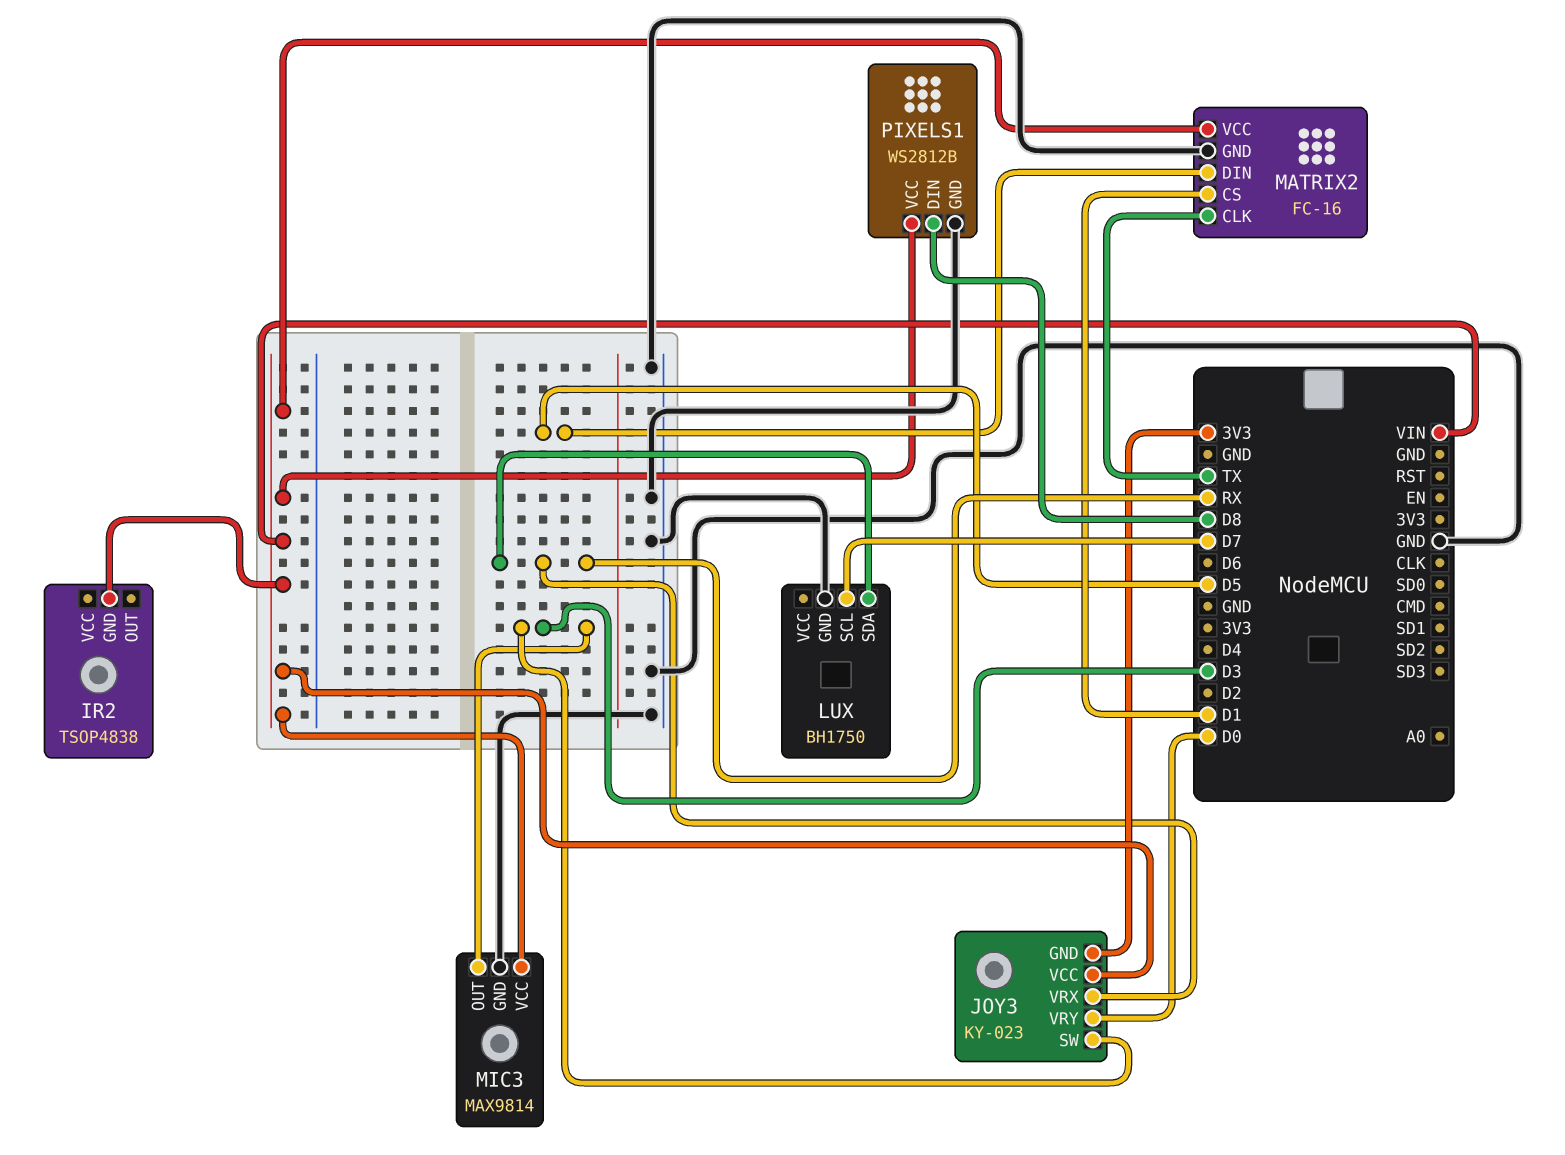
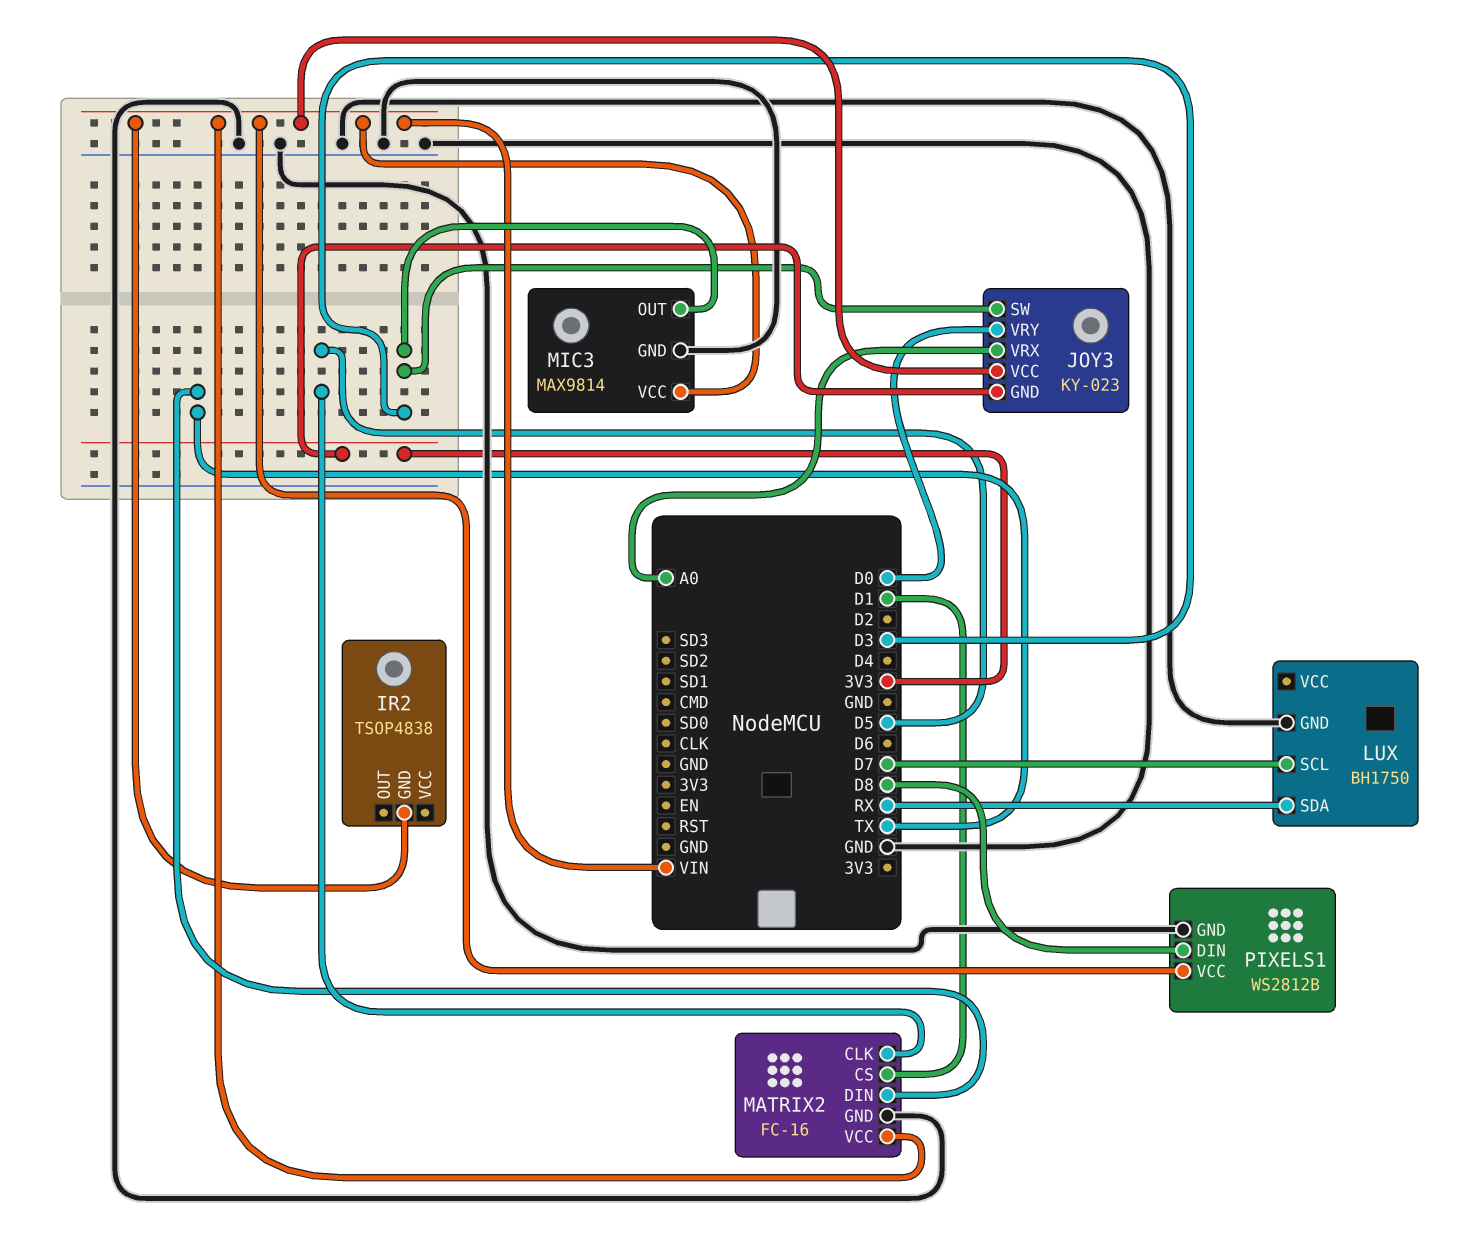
JOY3 pin VRX: RX -> A0
MATRIX2 pin CLK: TX -> D5
MATRIX2 pin DIN: D5 -> TX

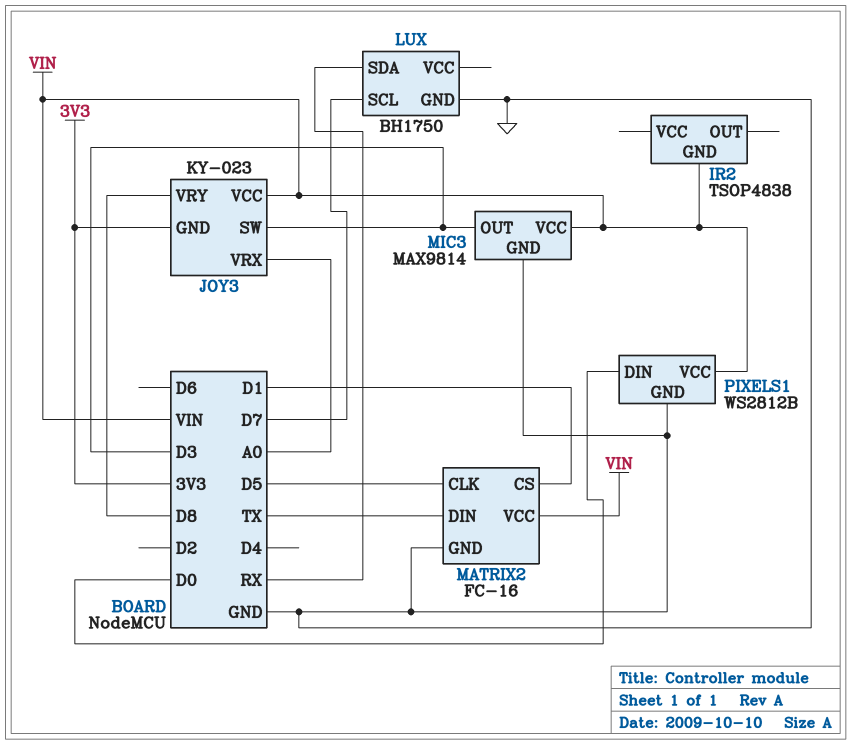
JOY3 pin VRY: D0 -> D8
PIXELS1 pin DIN: D8 -> D0

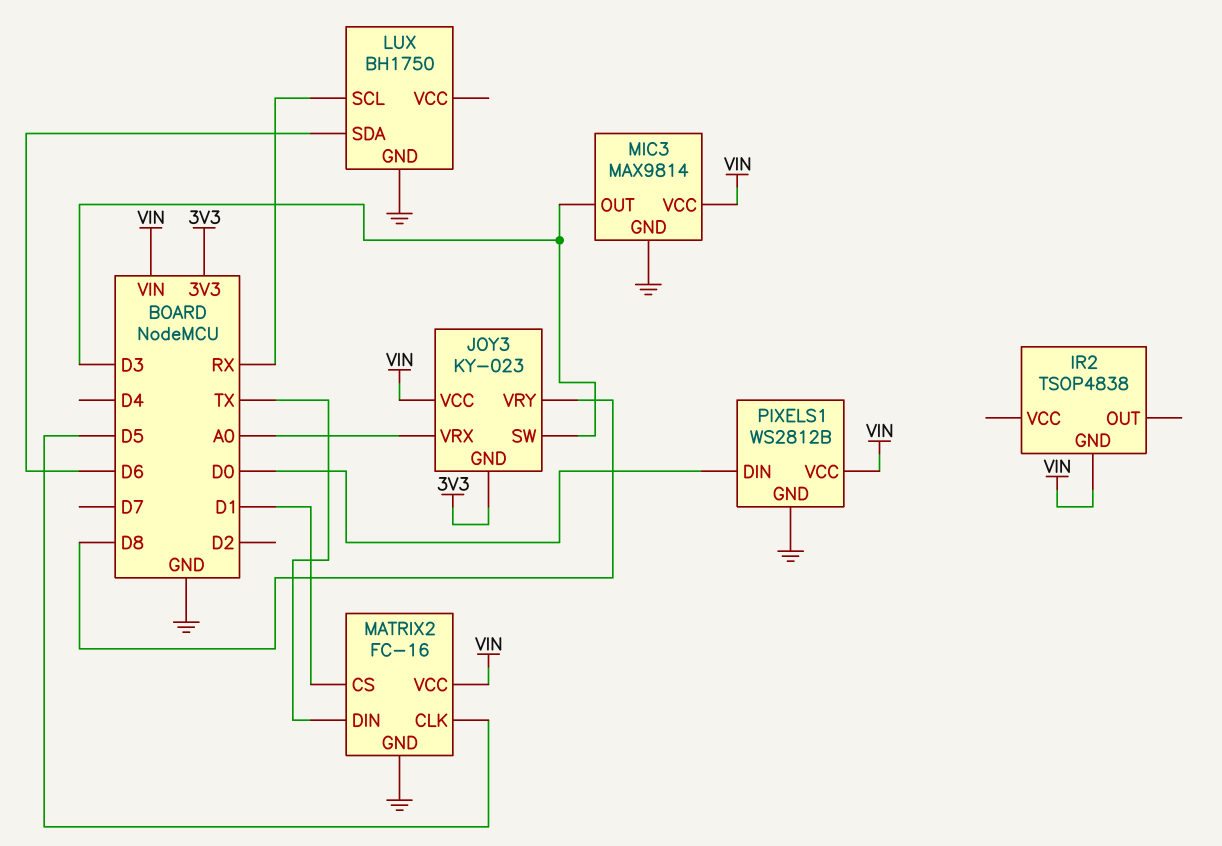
LUX pin SCL: D7 -> RX
LUX pin SDA: RX -> D6

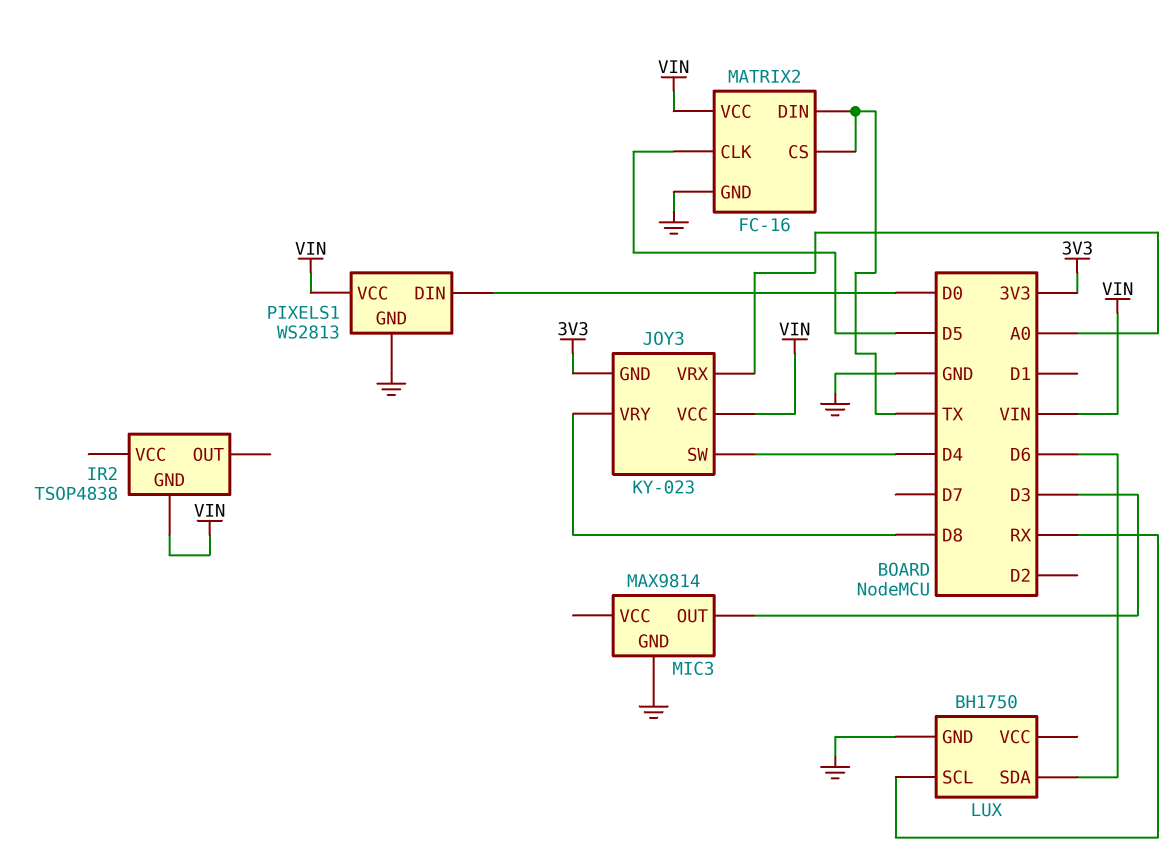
JOY3 pin SW: D3 -> D4
MATRIX2 pin CS: D1 -> TX
MIC3 pin VCC: VIN -> none
PIXELS1: WS2812B -> WS2813

